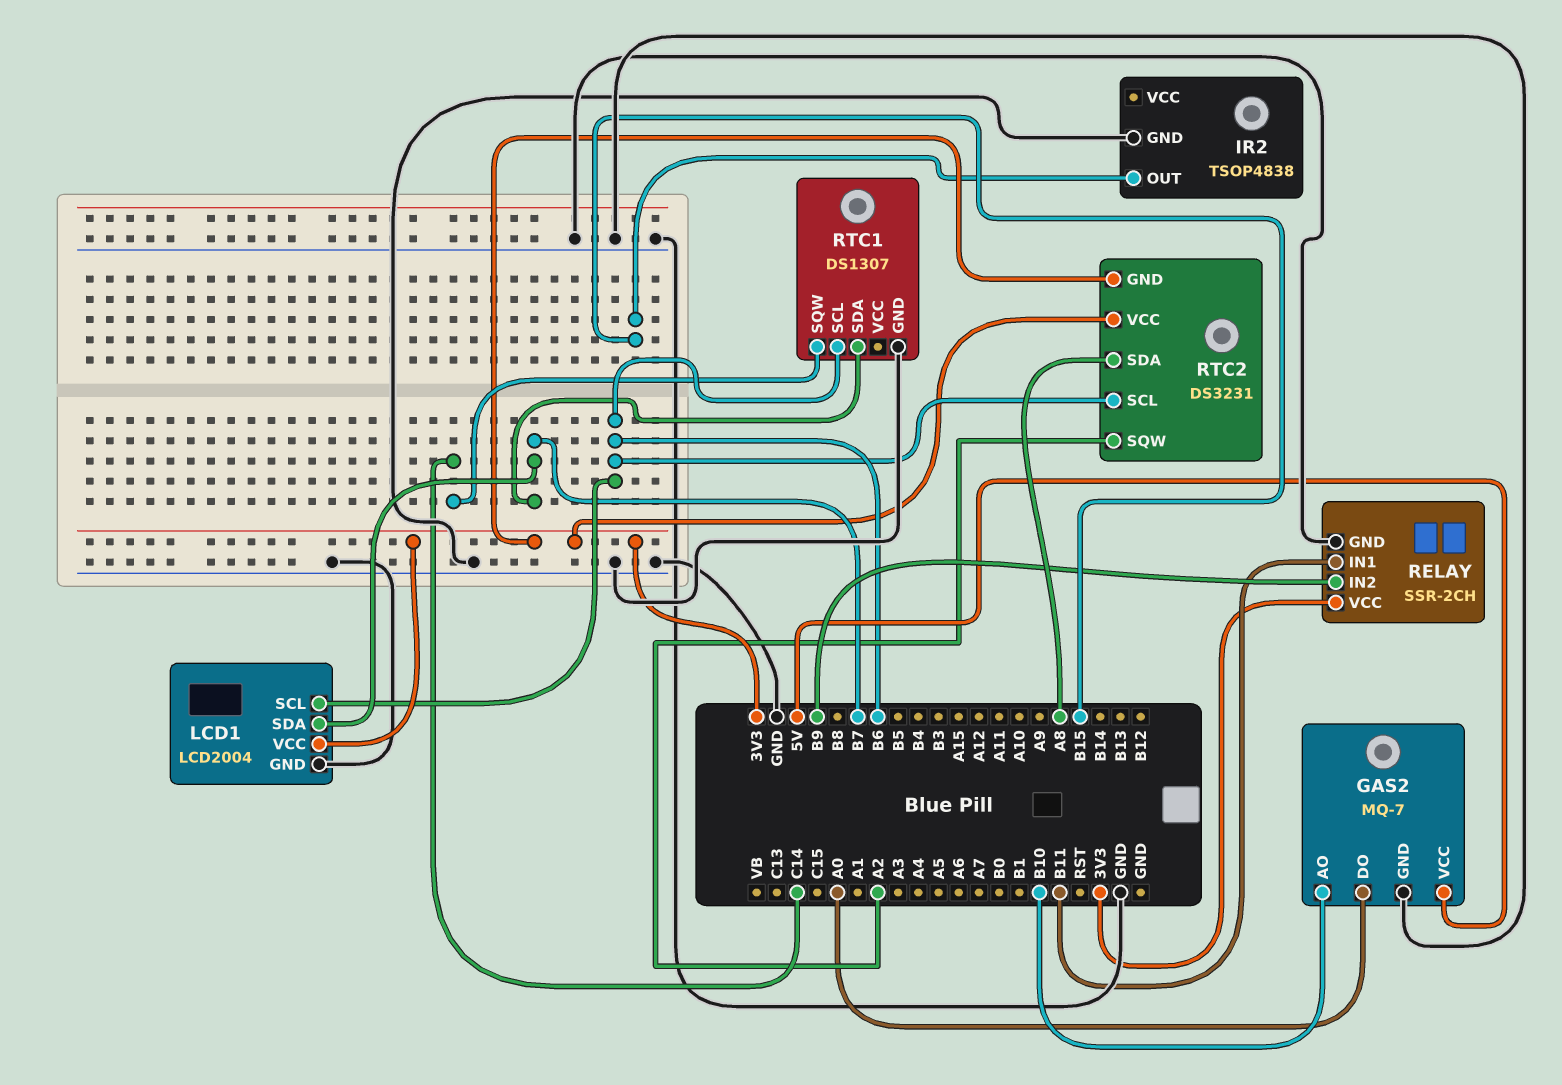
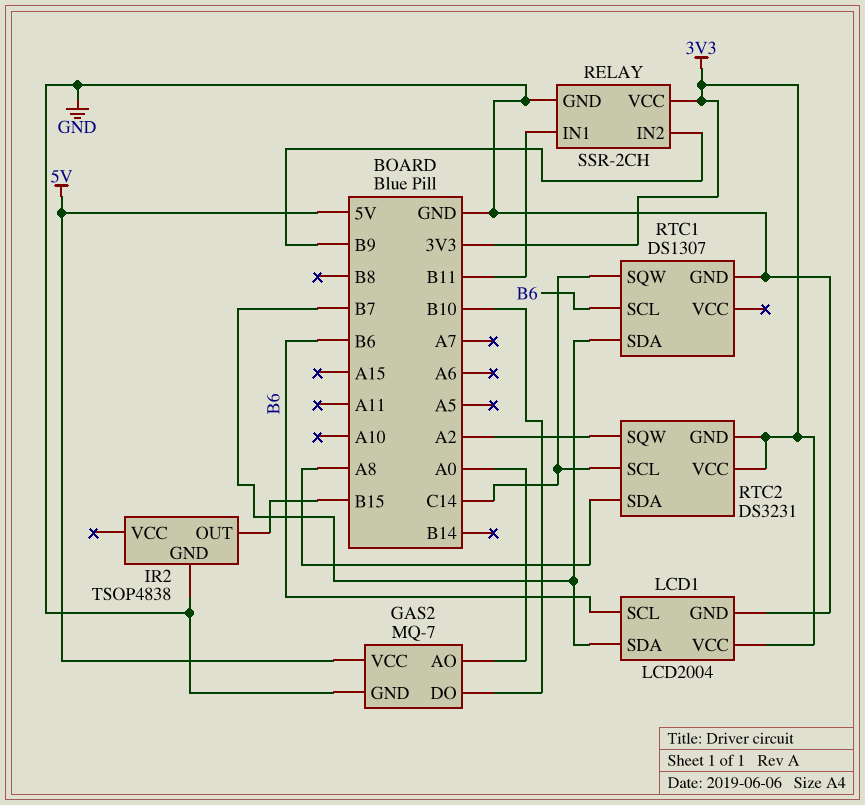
GAS2 pin AO: B10 -> A0
GAS2 pin DO: A0 -> B10
RTC2 pin SCL: B6 -> C14

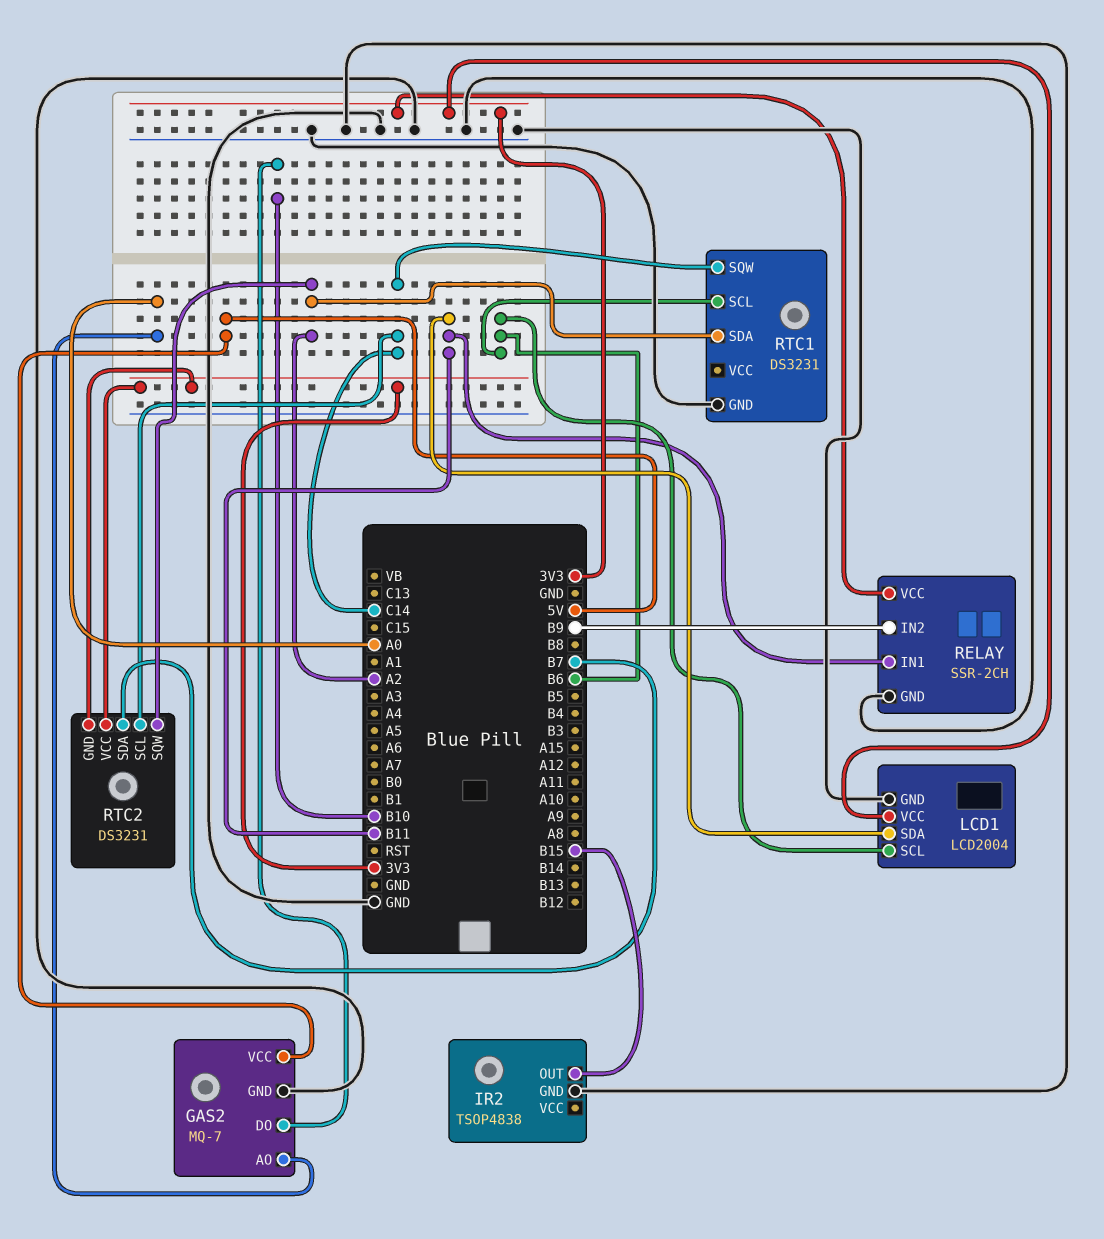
LCD1 pin SDA: B7 -> B11
RTC1: DS1307 -> DS3231
RTC1 pin SDA: B7 -> A2
RTC2 pin SDA: A8 -> B7

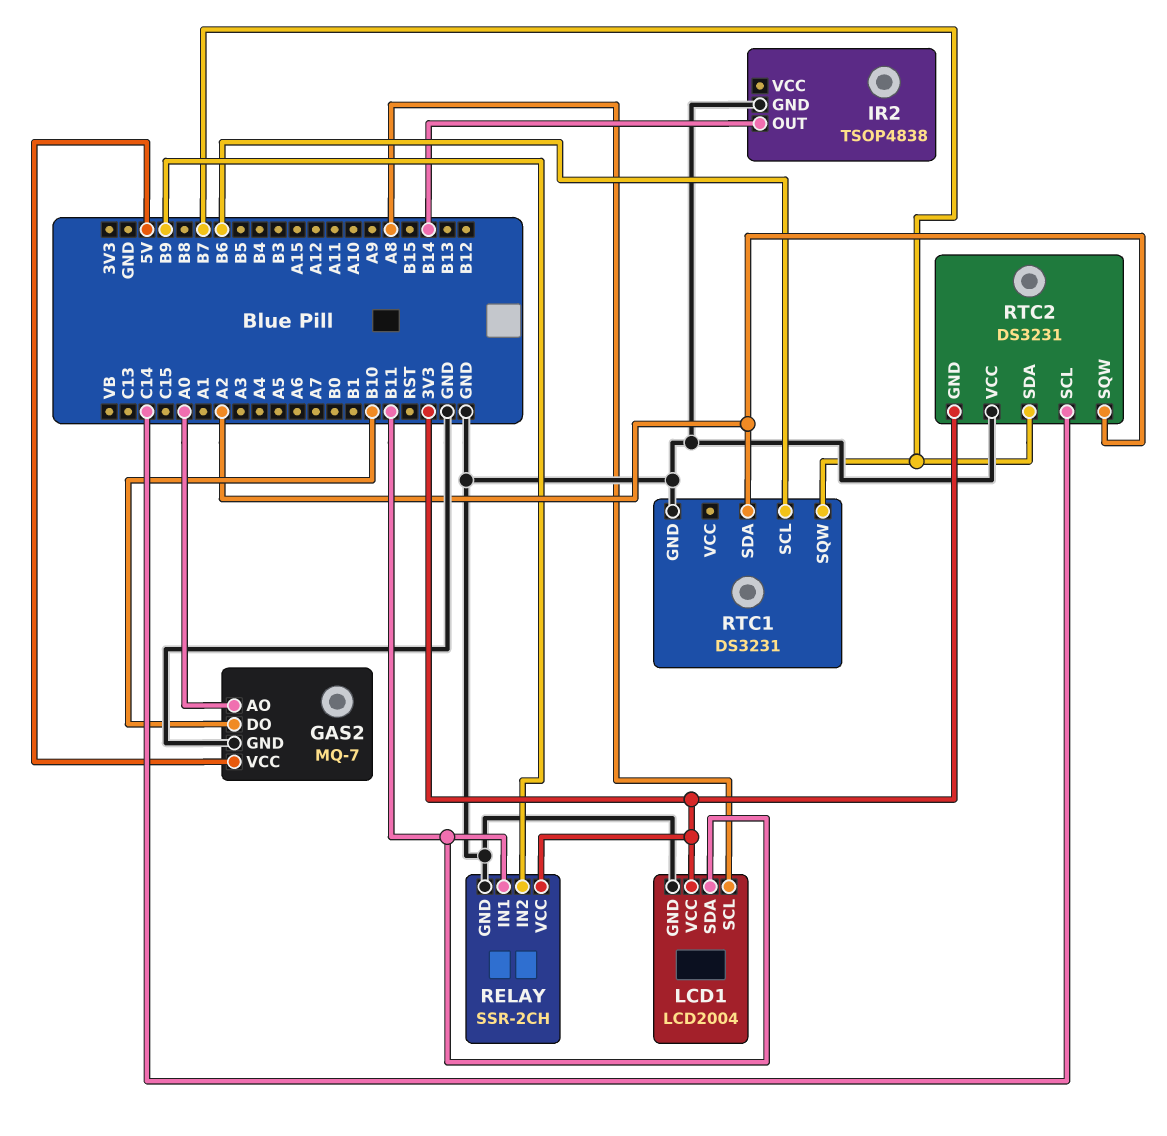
IR2 pin OUT: B15 -> B14
LCD1 pin SCL: B6 -> A8
RTC1 pin SQW: C14 -> B7
RTC2 pin VCC: 3V3 -> GND

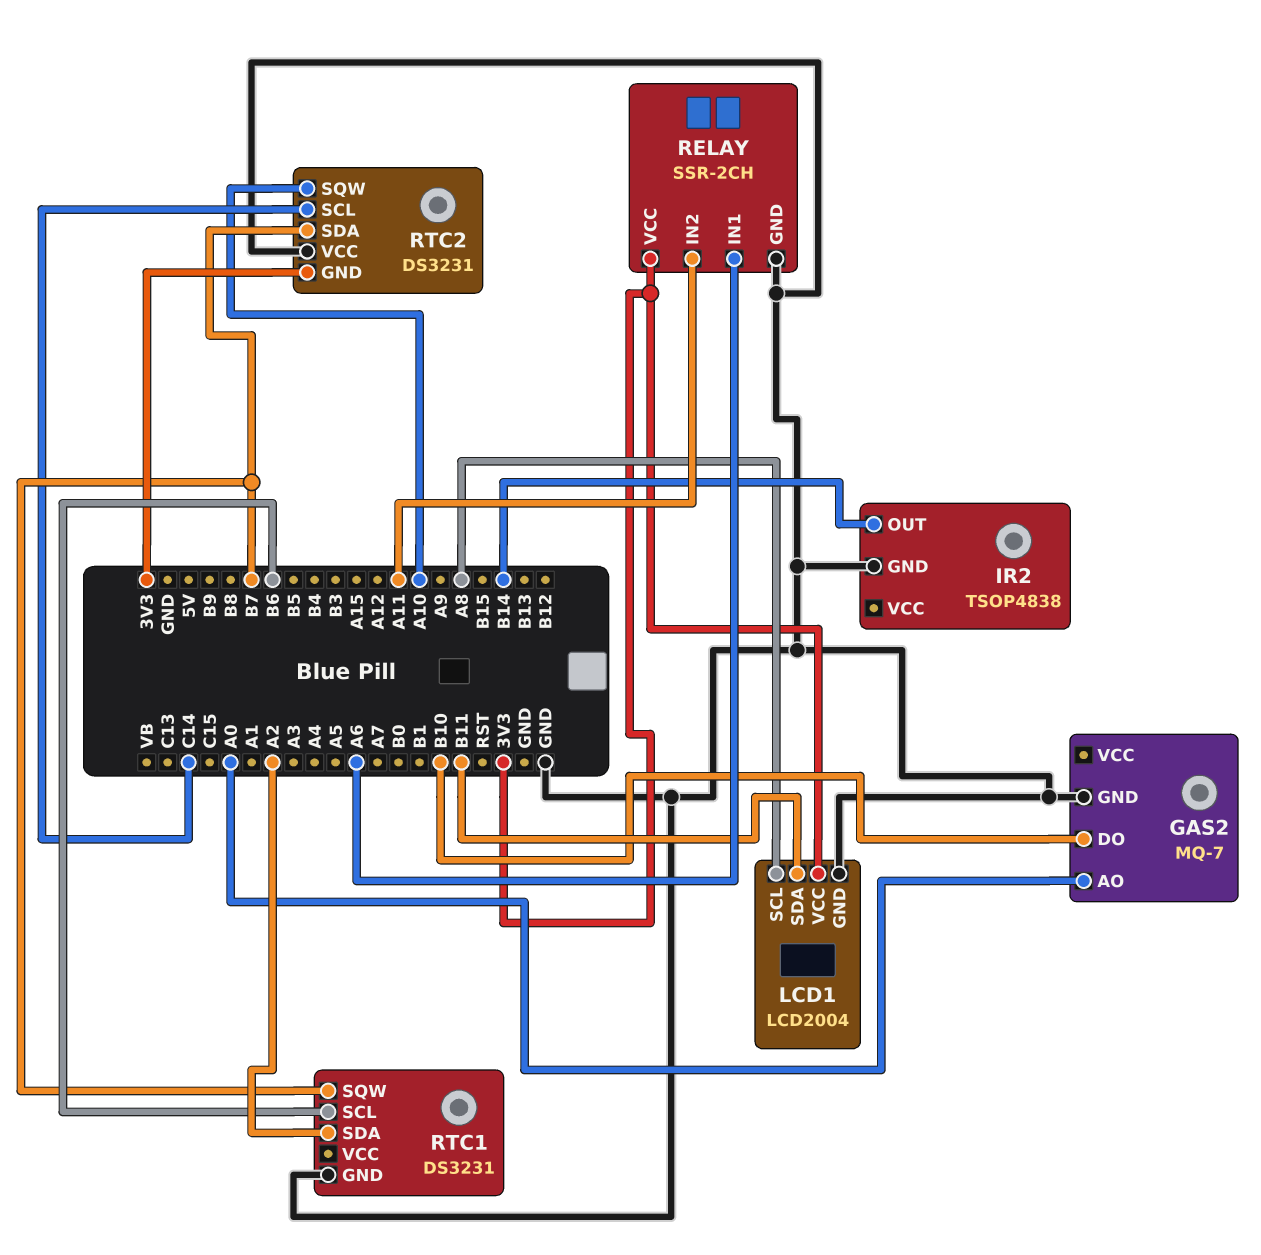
GAS2 pin VCC: 5V -> none
RELAY pin IN1: B11 -> A6
RELAY pin IN2: B9 -> A11
RTC2 pin SQW: A2 -> A10

